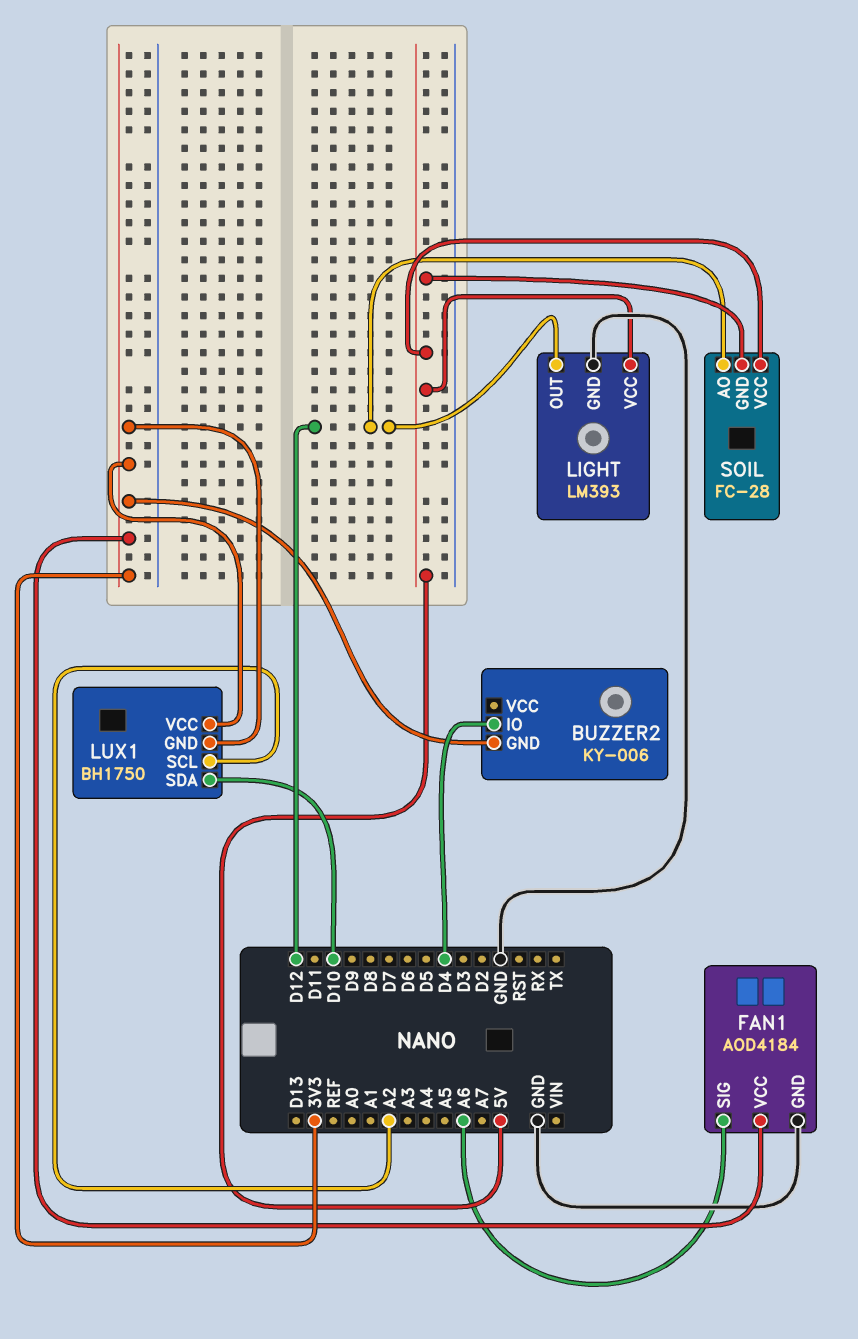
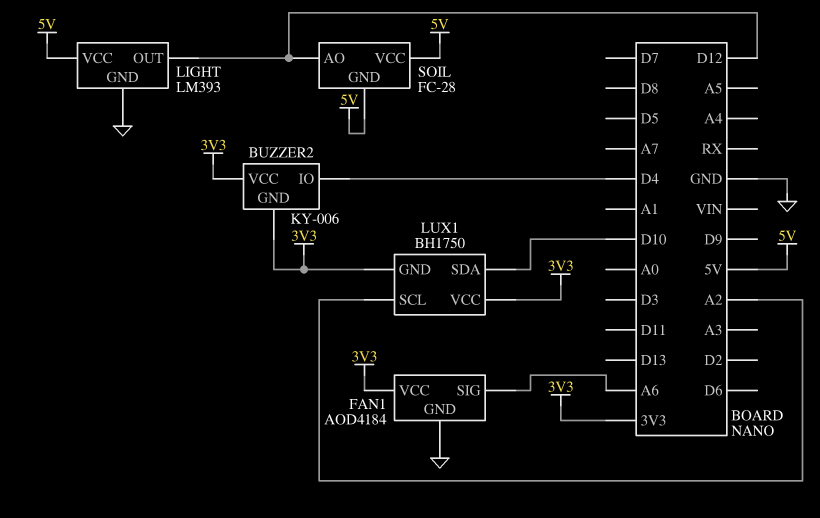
BUZZER2 pin VCC: none -> 3V3

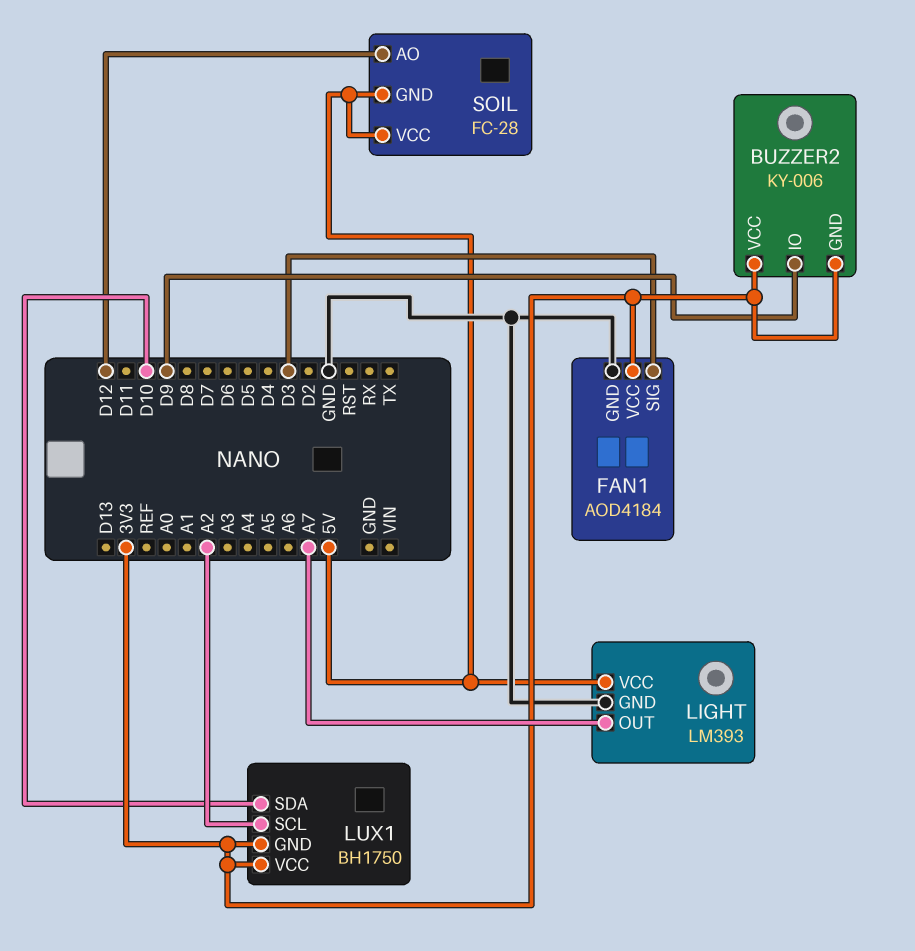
BUZZER2 pin IO: D4 -> D9
FAN1 pin SIG: A6 -> D3
LIGHT pin OUT: D12 -> A7

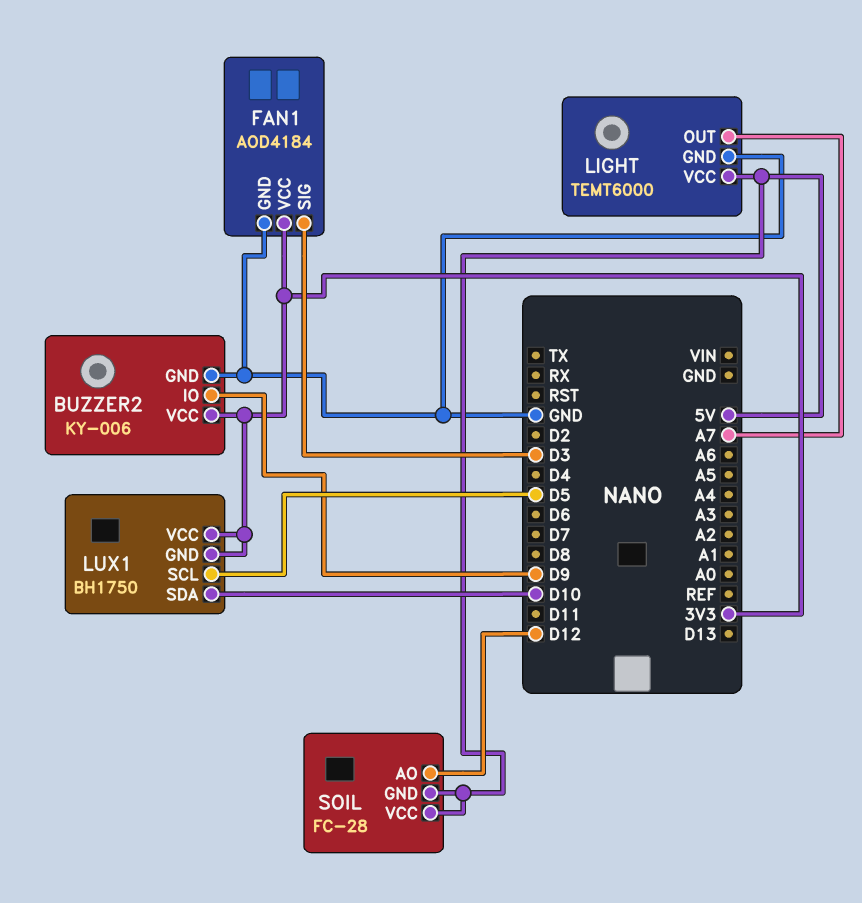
BUZZER2 pin GND: 3V3 -> GND
LIGHT: LM393 -> TEMT6000
LUX1 pin SCL: A2 -> D5

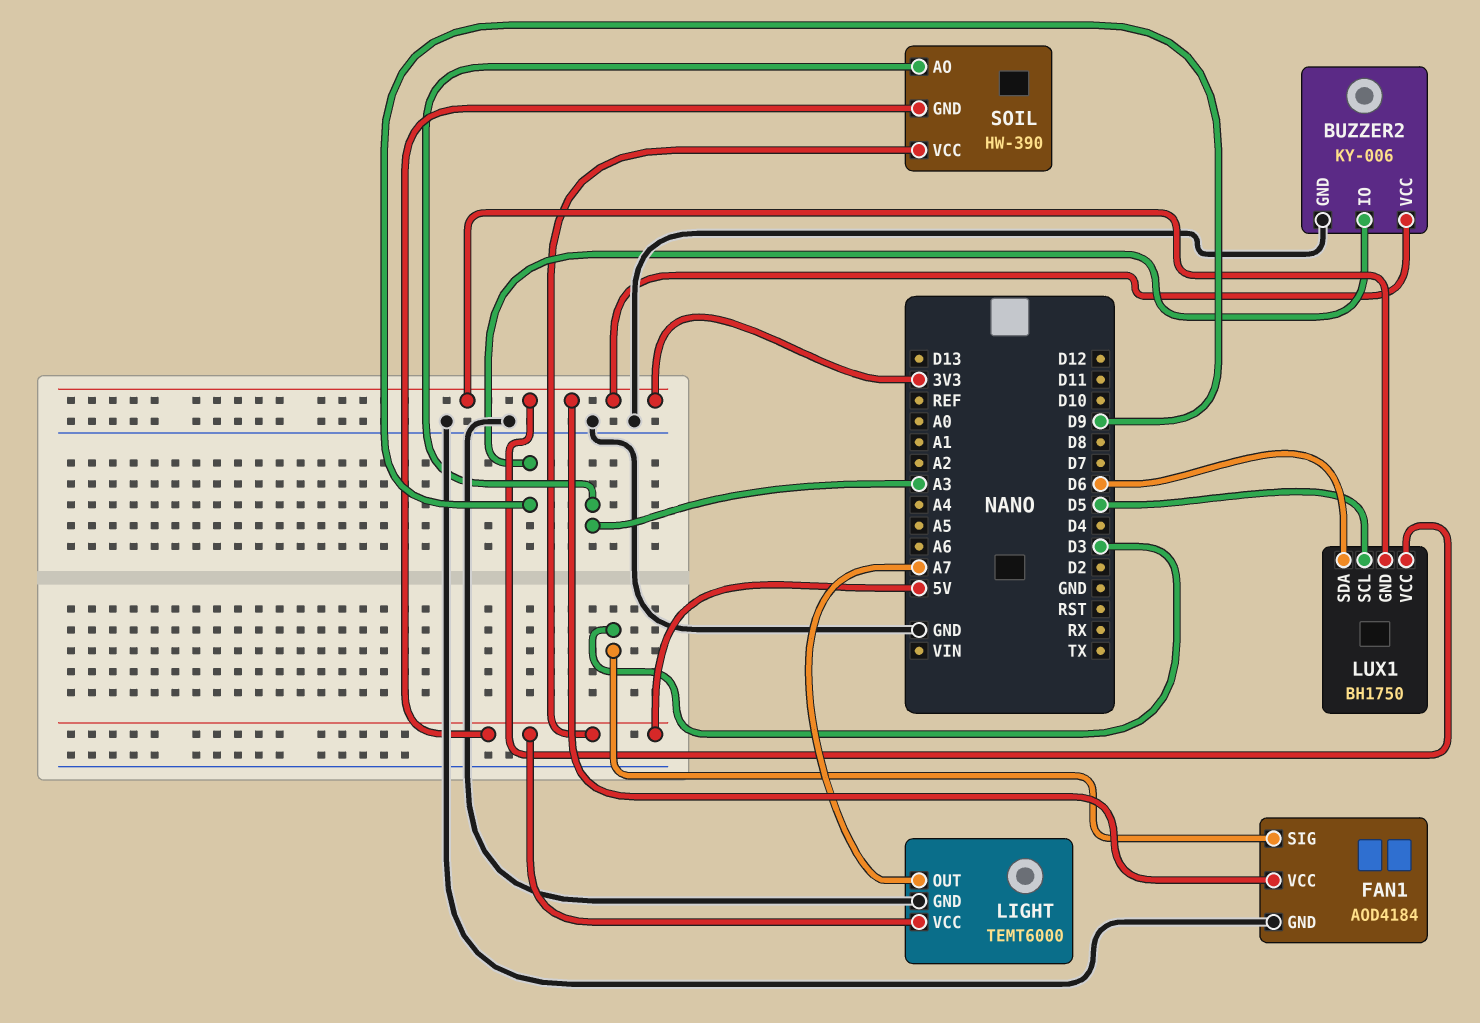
LUX1 pin SDA: D10 -> D6
SOIL: FC-28 -> HW-390
SOIL pin AO: D12 -> A3

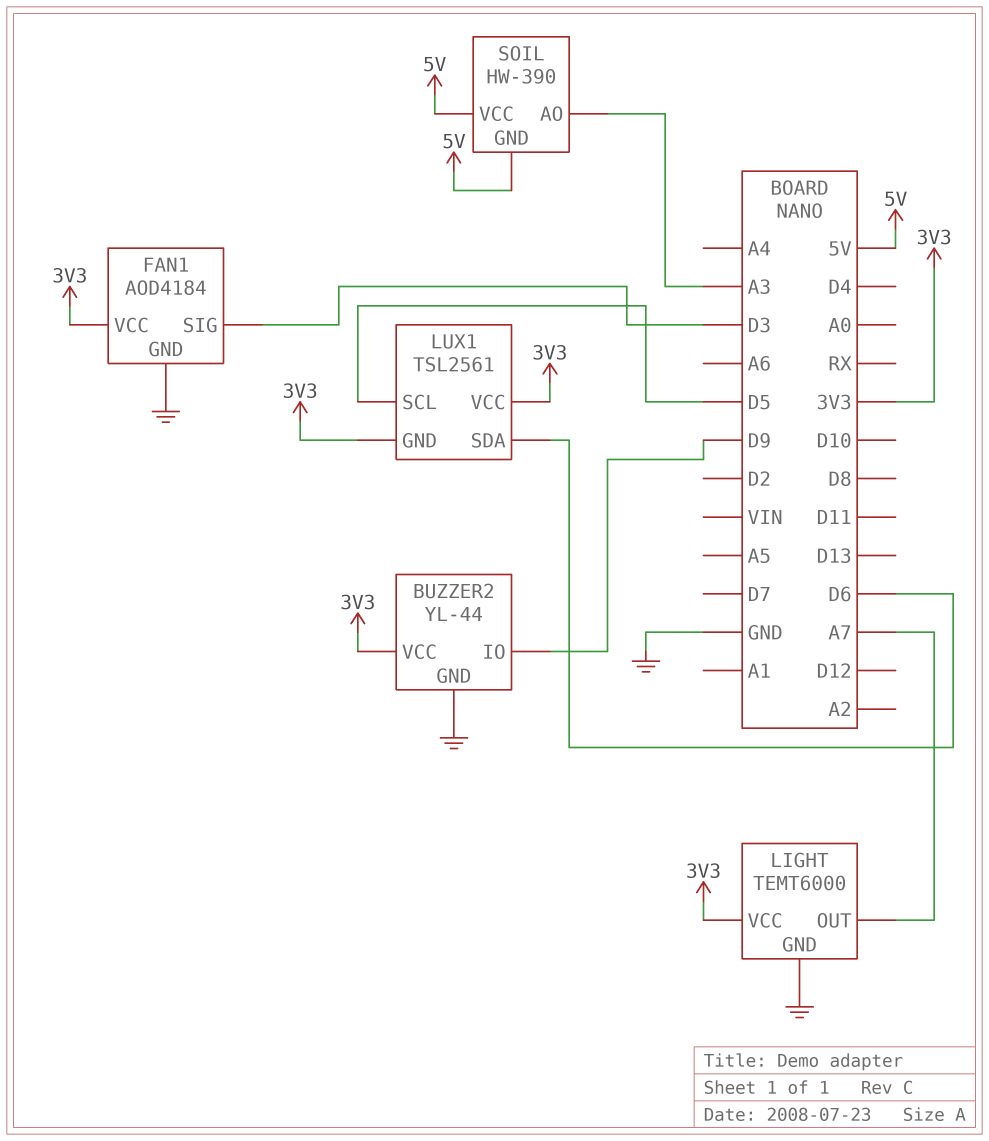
BUZZER2: KY-006 -> YL-44
LIGHT pin VCC: 5V -> 3V3
LUX1: BH1750 -> TSL2561

